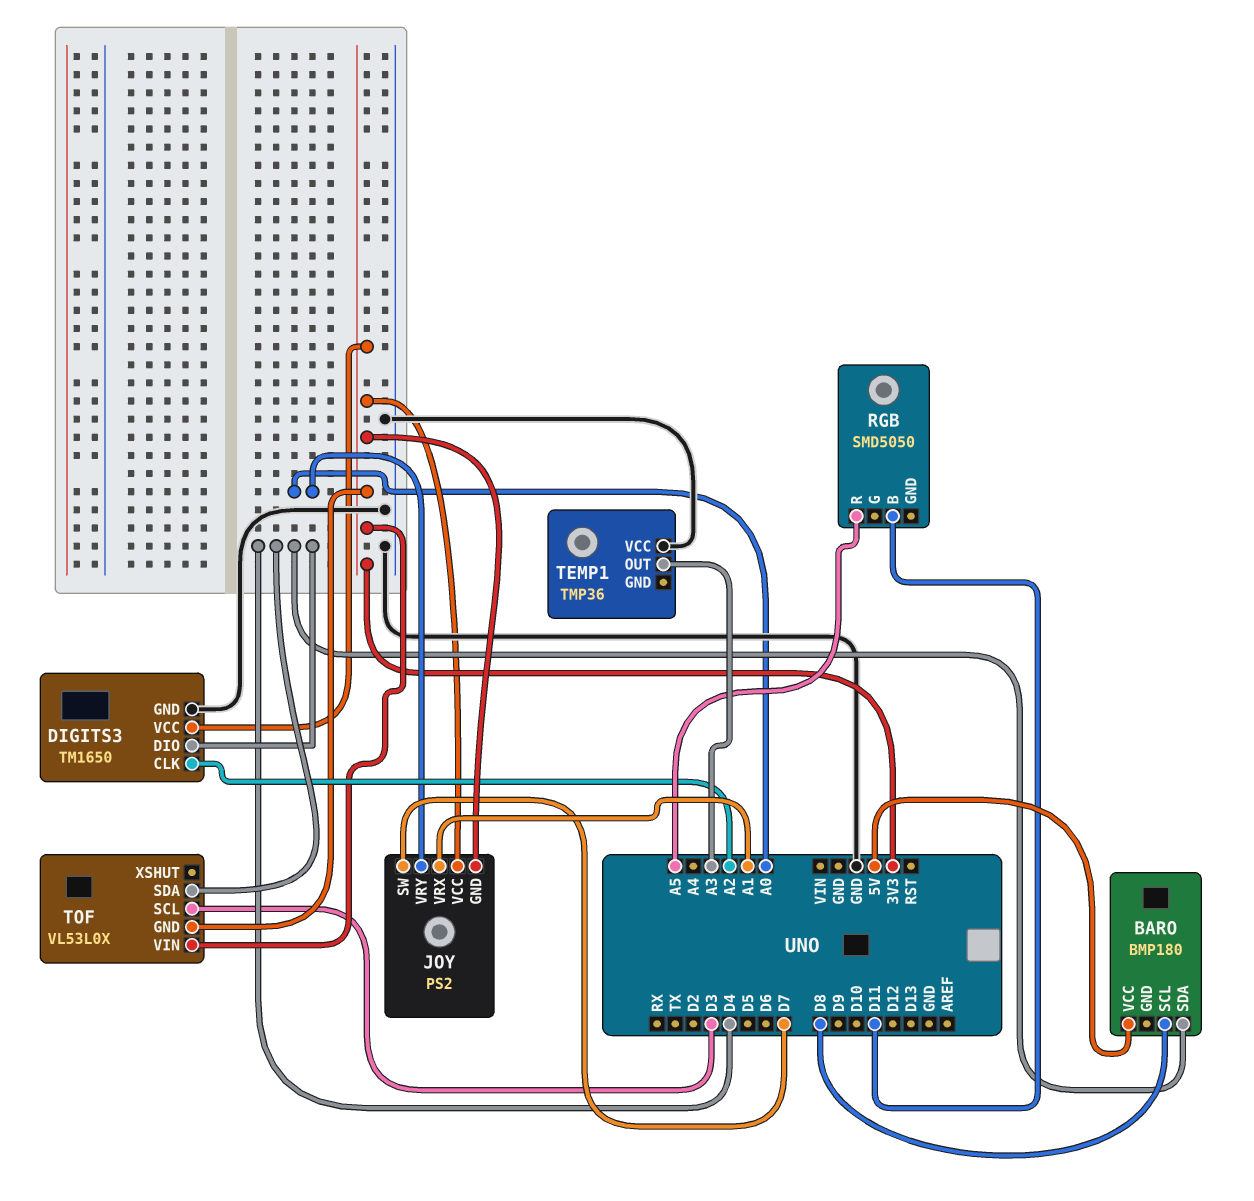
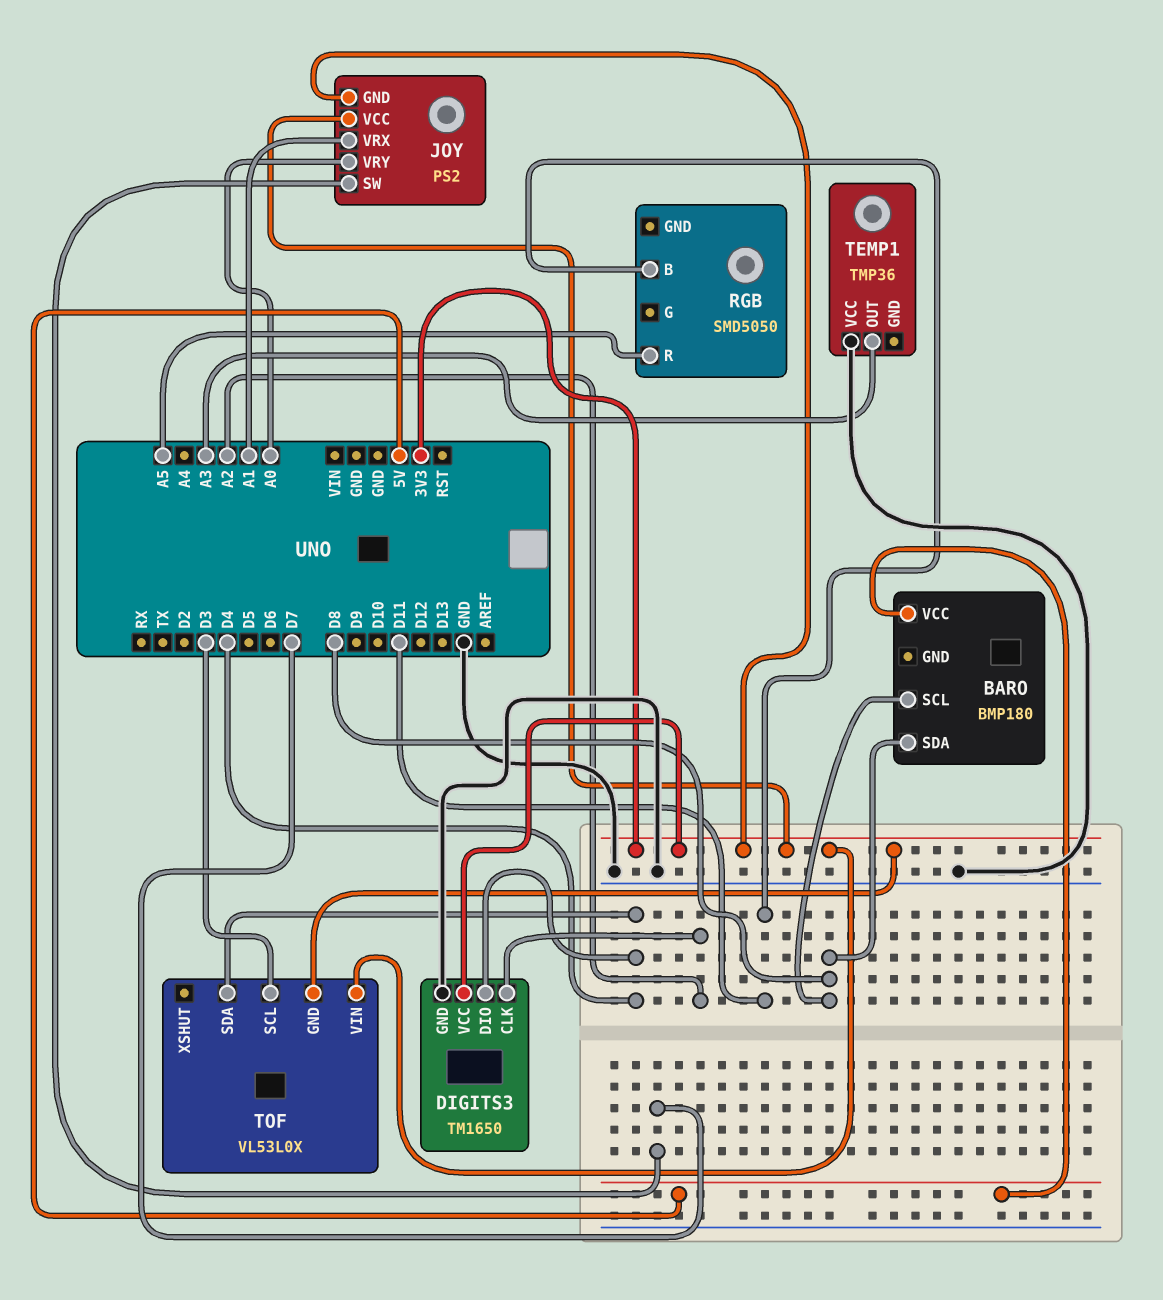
BARO pin SDA: D4 -> D8

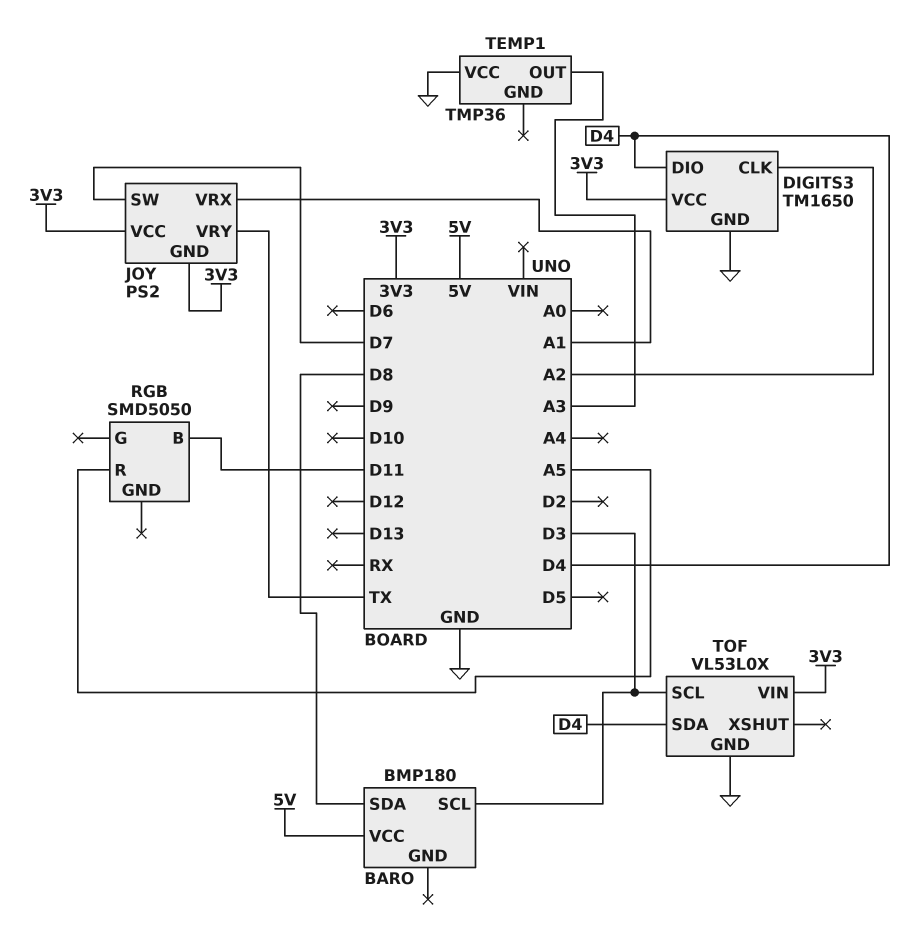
BARO pin SCL: D8 -> D3
JOY pin VRY: A0 -> TX
TOF pin GND: 3V3 -> GND

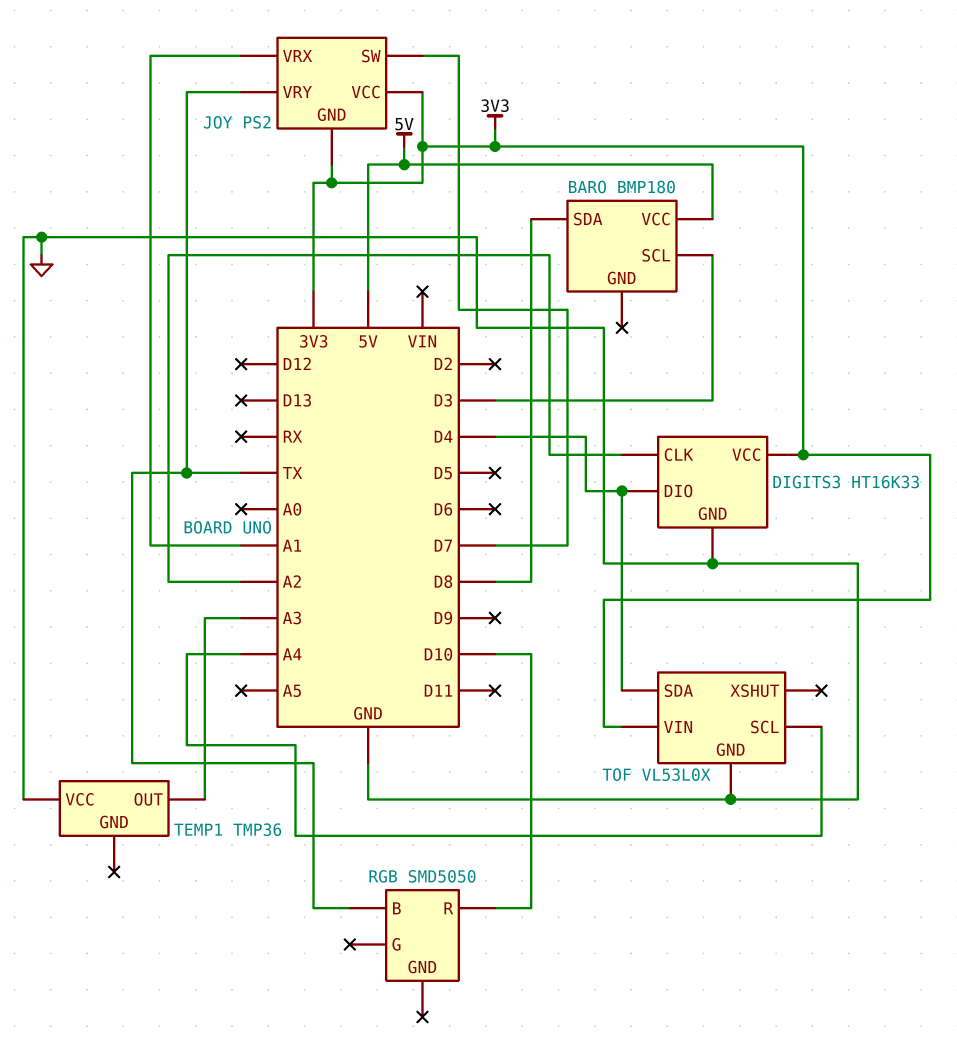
DIGITS3: TM1650 -> HT16K33
RGB pin B: D11 -> TX
RGB pin R: A5 -> D10
TOF pin SCL: D3 -> A4

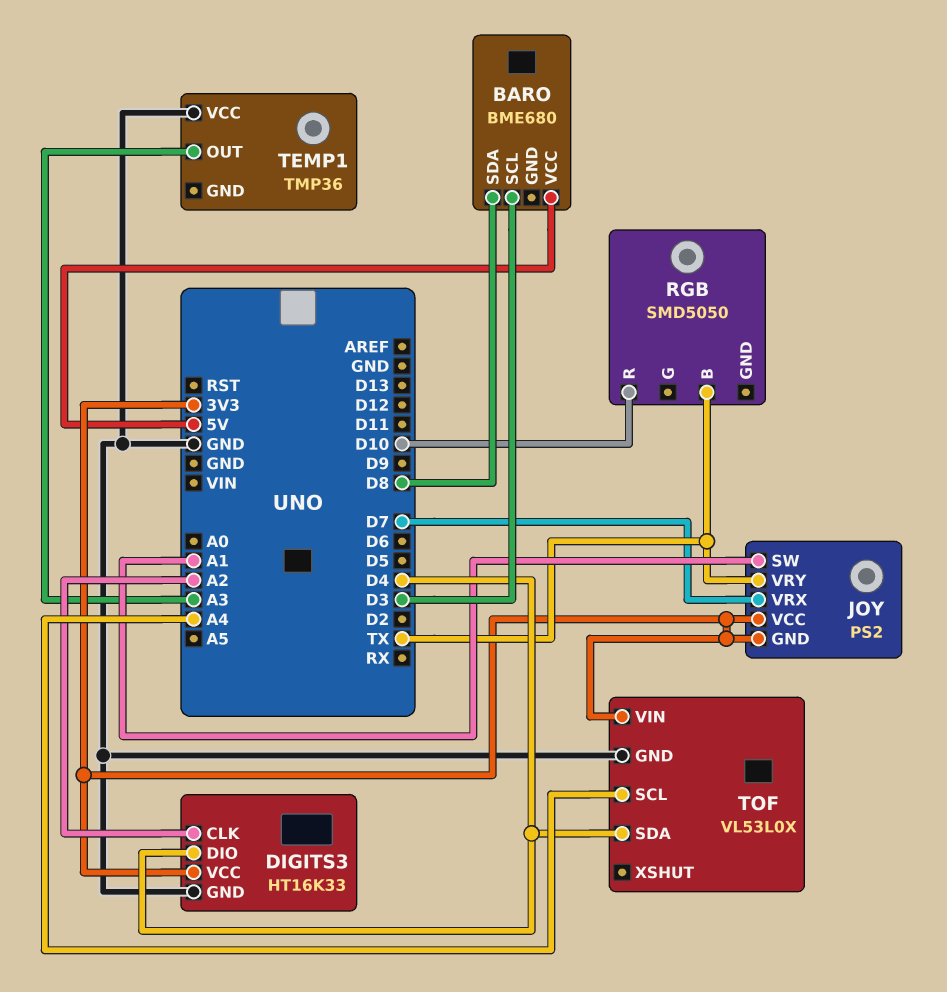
BARO: BMP180 -> BME680
JOY pin SW: D7 -> A1
JOY pin VRX: A1 -> D7

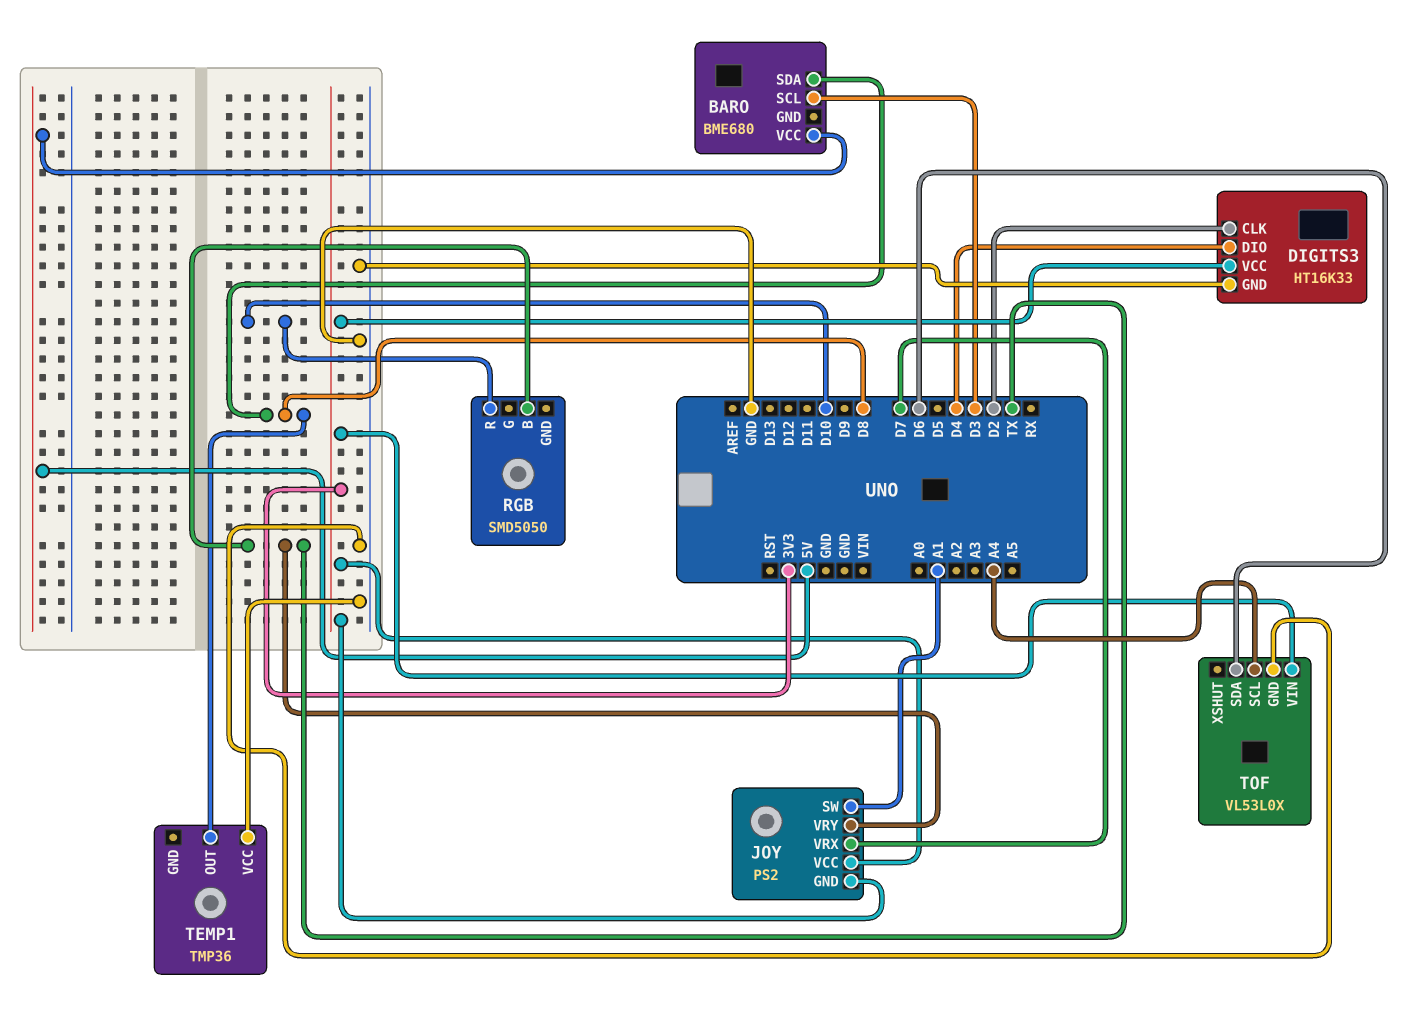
DIGITS3 pin CLK: A2 -> D2
TEMP1 pin OUT: A3 -> D8
TOF pin SDA: D4 -> D6

